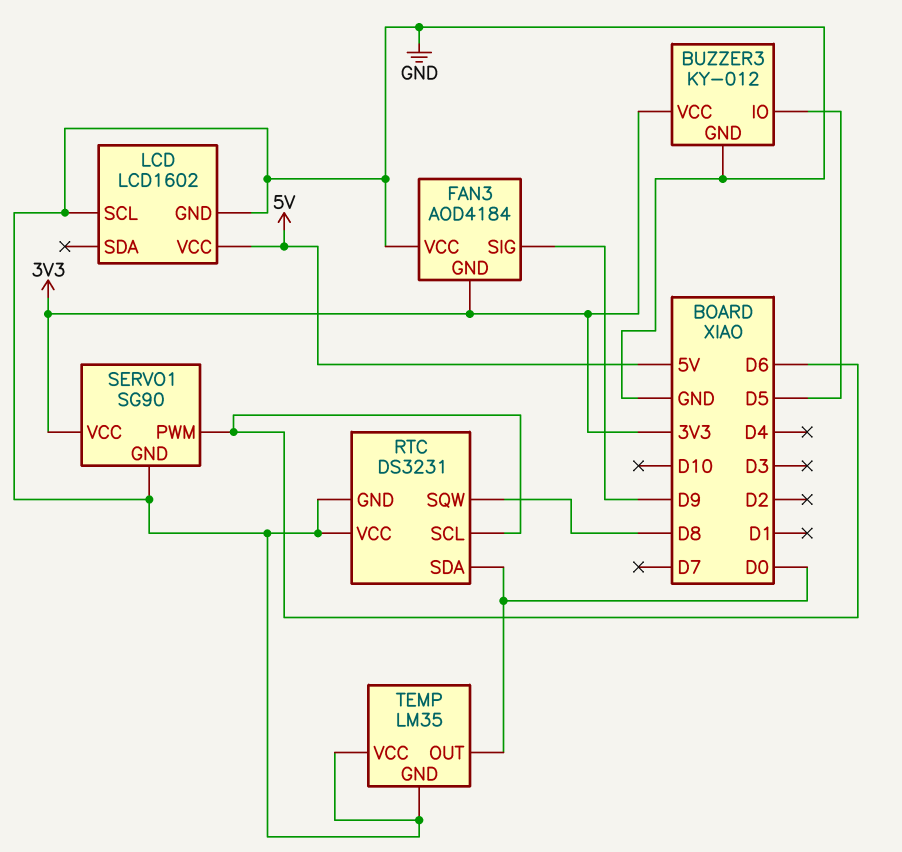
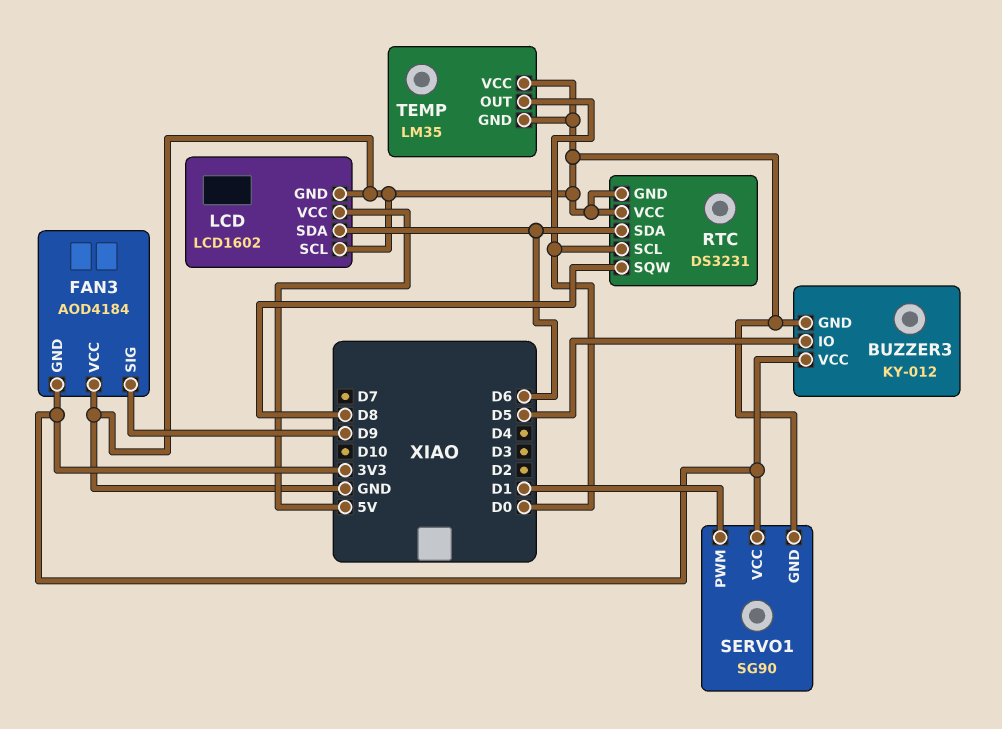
LCD pin SDA: none -> D6
RTC pin SCL: D6 -> D0
RTC pin SDA: D0 -> D6
SERVO1 pin PWM: D6 -> D1

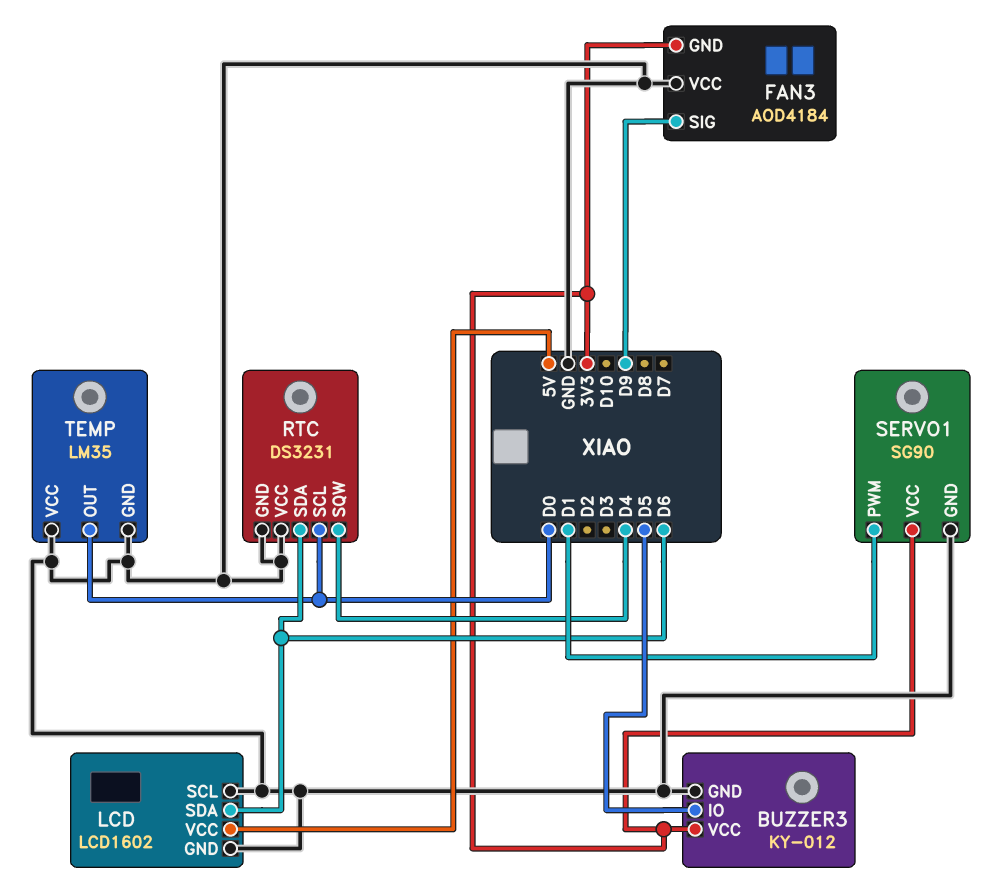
RTC pin SQW: D8 -> D4

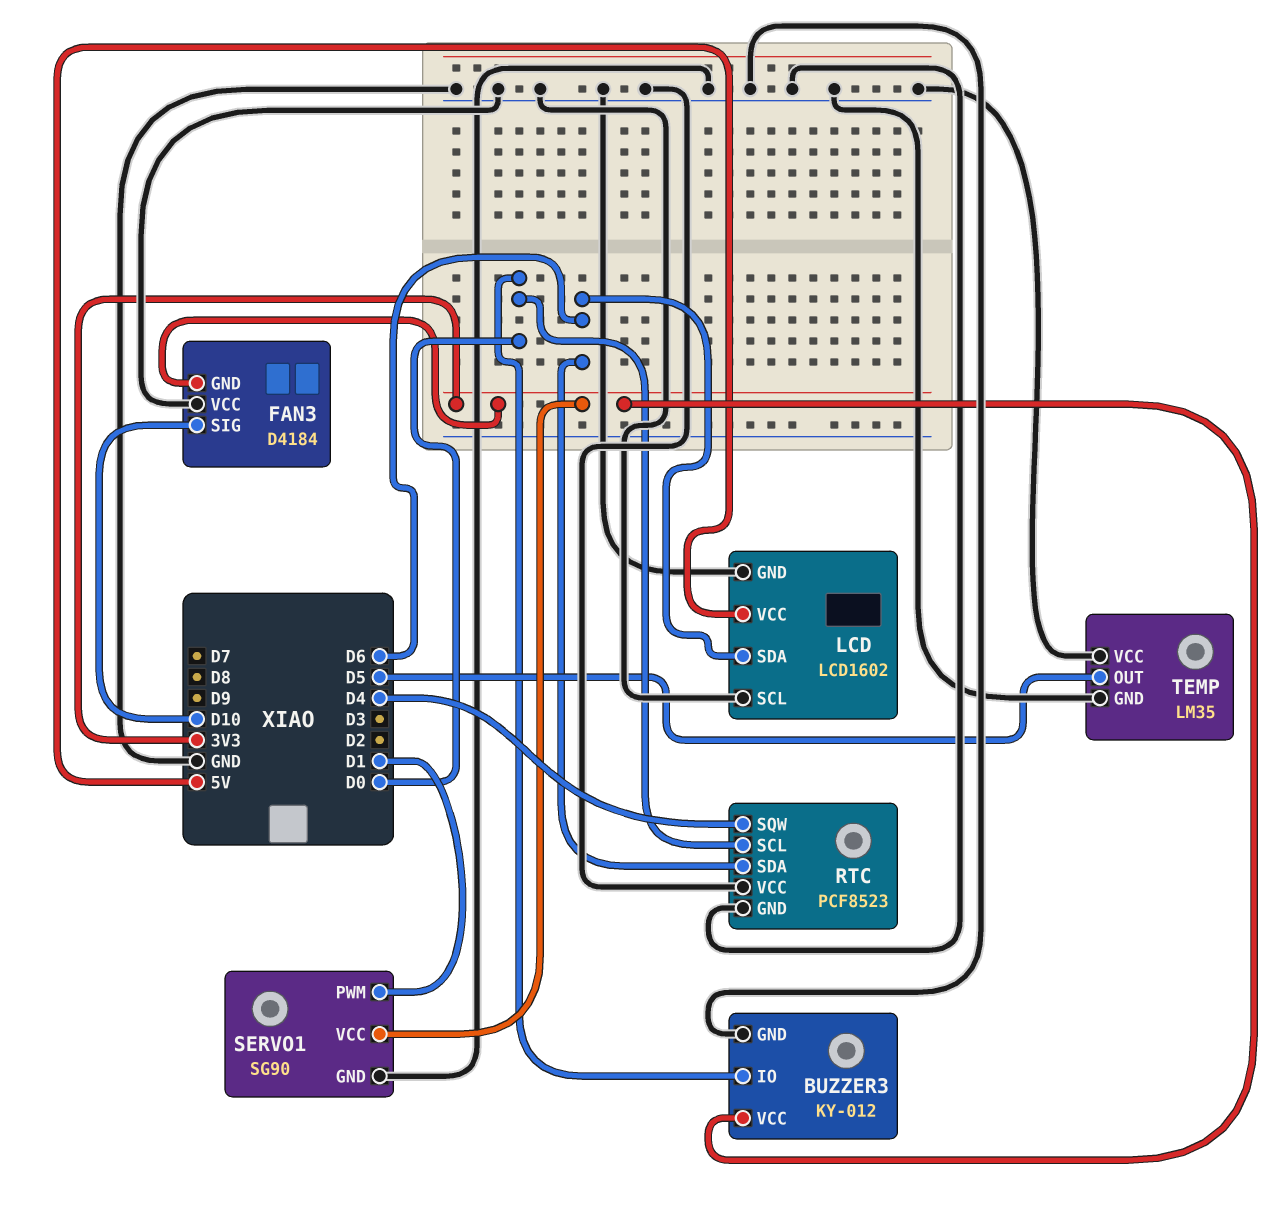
BUZZER3 pin IO: D5 -> D0
FAN3: AOD4184 -> D4184
FAN3 pin SIG: D9 -> D10
RTC: DS3231 -> PCF8523
TEMP pin OUT: D0 -> D5

